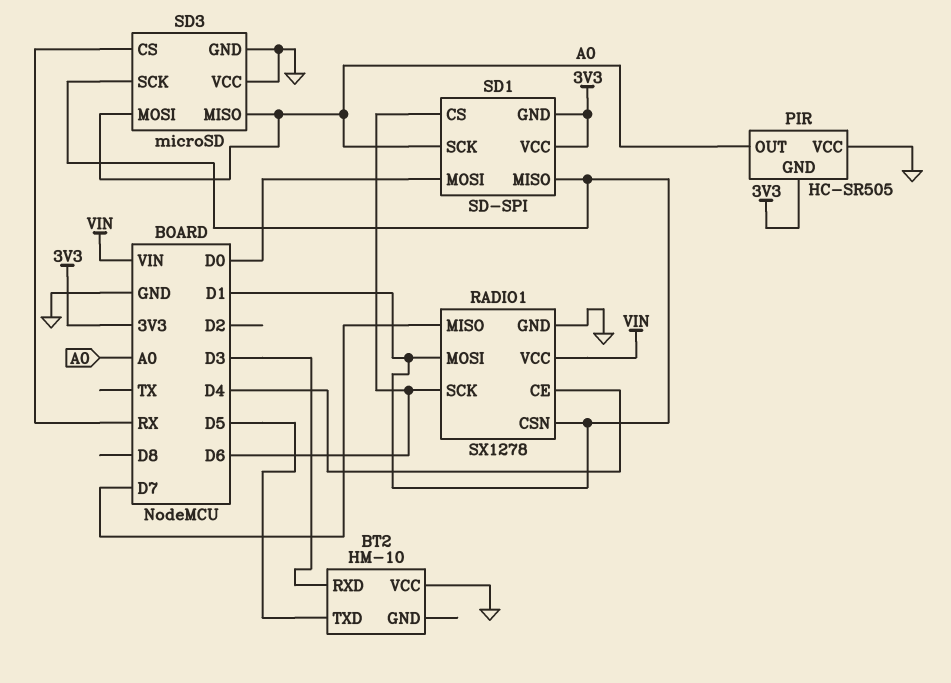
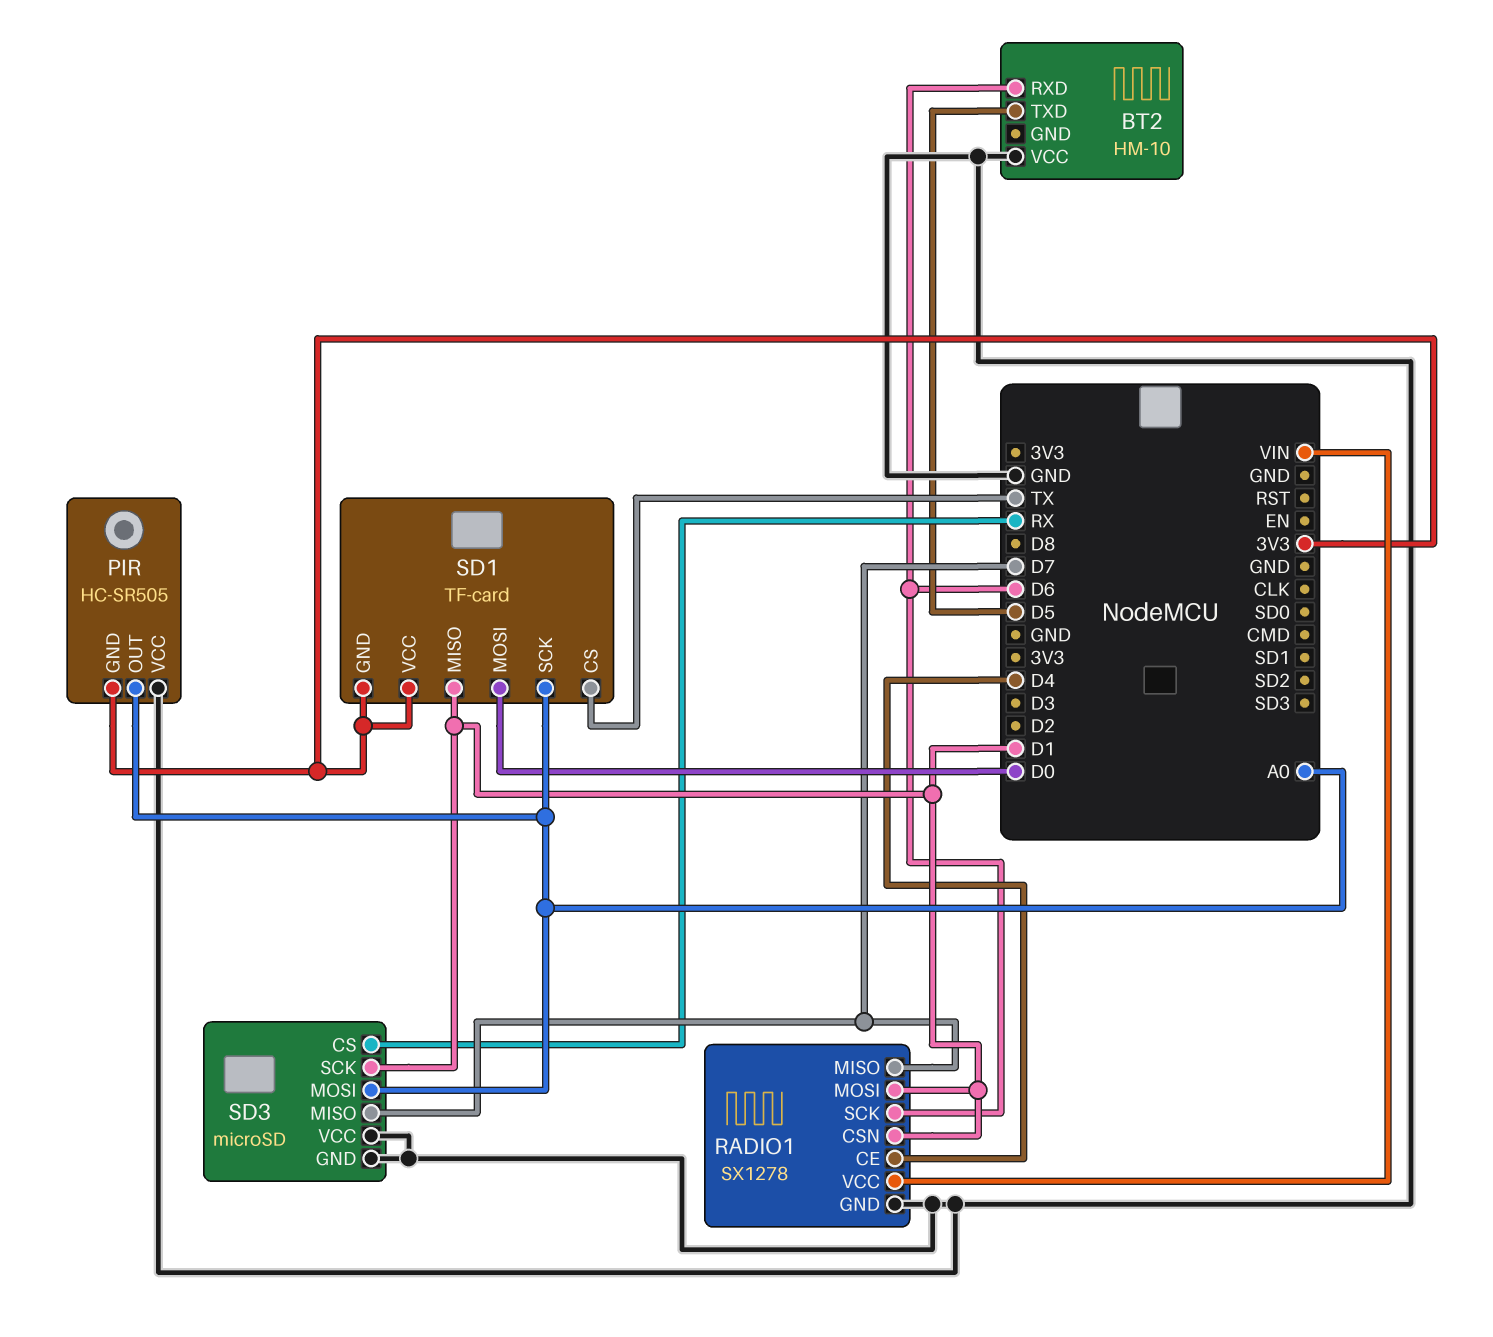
BT2 pin RXD: D3 -> D6
SD1: SD-SPI -> TF-card
SD1 pin CS: D6 -> TX
SD3 pin MISO: A0 -> D7

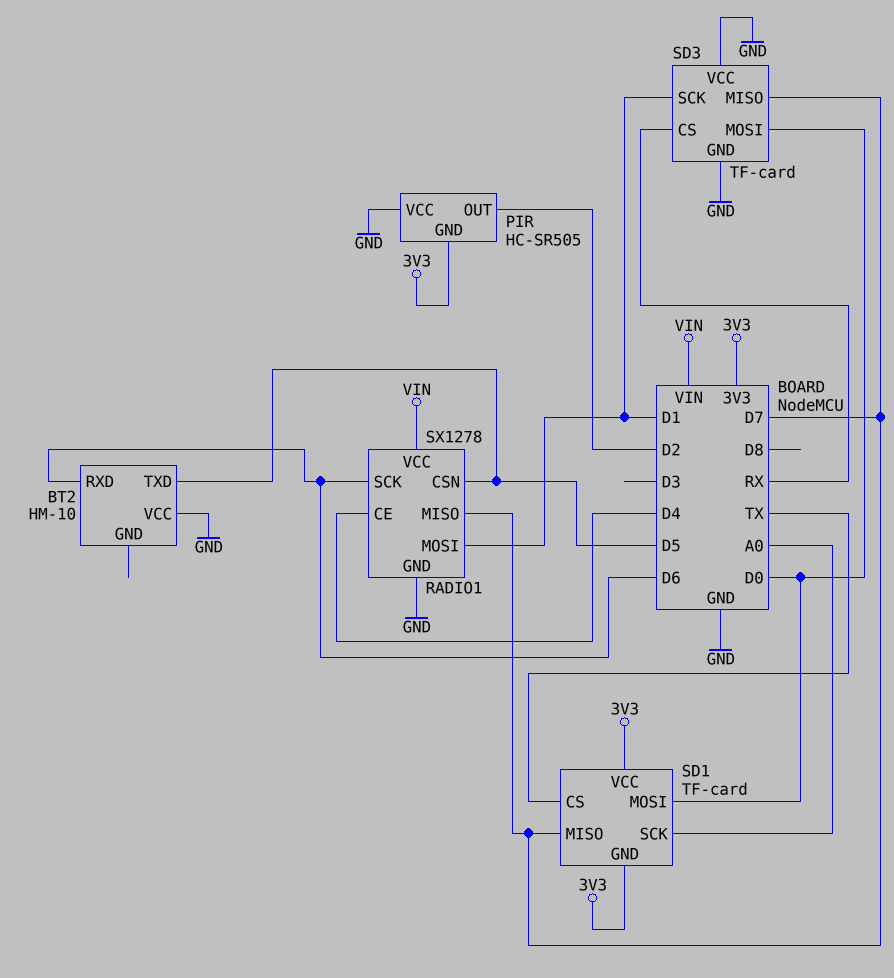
PIR pin OUT: A0 -> D2
RADIO1 pin CSN: D1 -> D5
SD1 pin MISO: D1 -> D7
SD3: microSD -> TF-card
SD3 pin MOSI: A0 -> D0

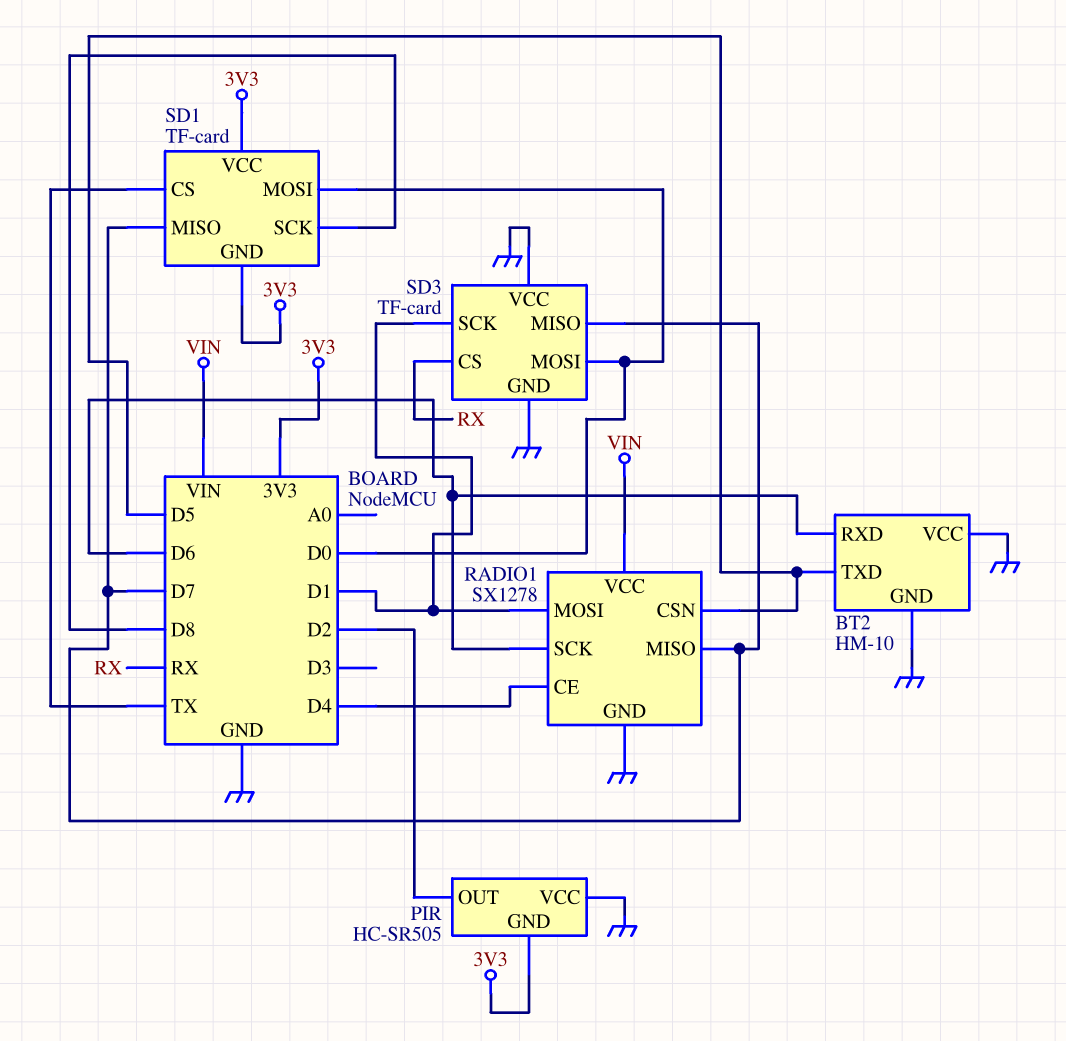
BT2 pin GND: none -> GND
SD1 pin SCK: A0 -> D8

